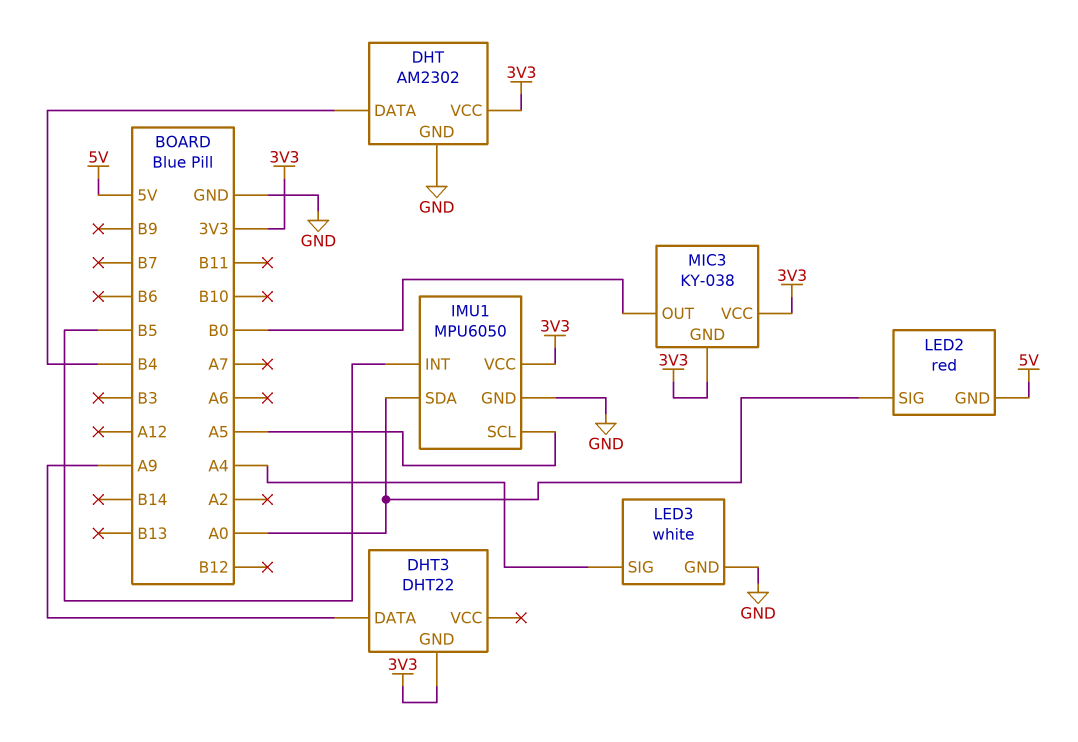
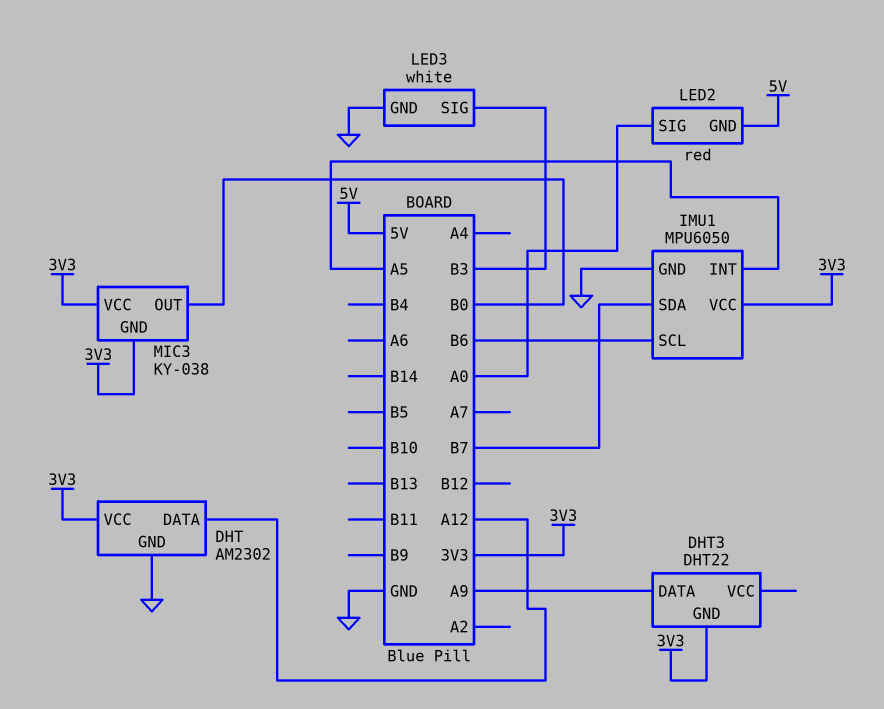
DHT pin DATA: B4 -> A12
IMU1 pin INT: B5 -> A5
IMU1 pin SCL: A5 -> B6
IMU1 pin SDA: A0 -> B7
LED3 pin SIG: A4 -> B3

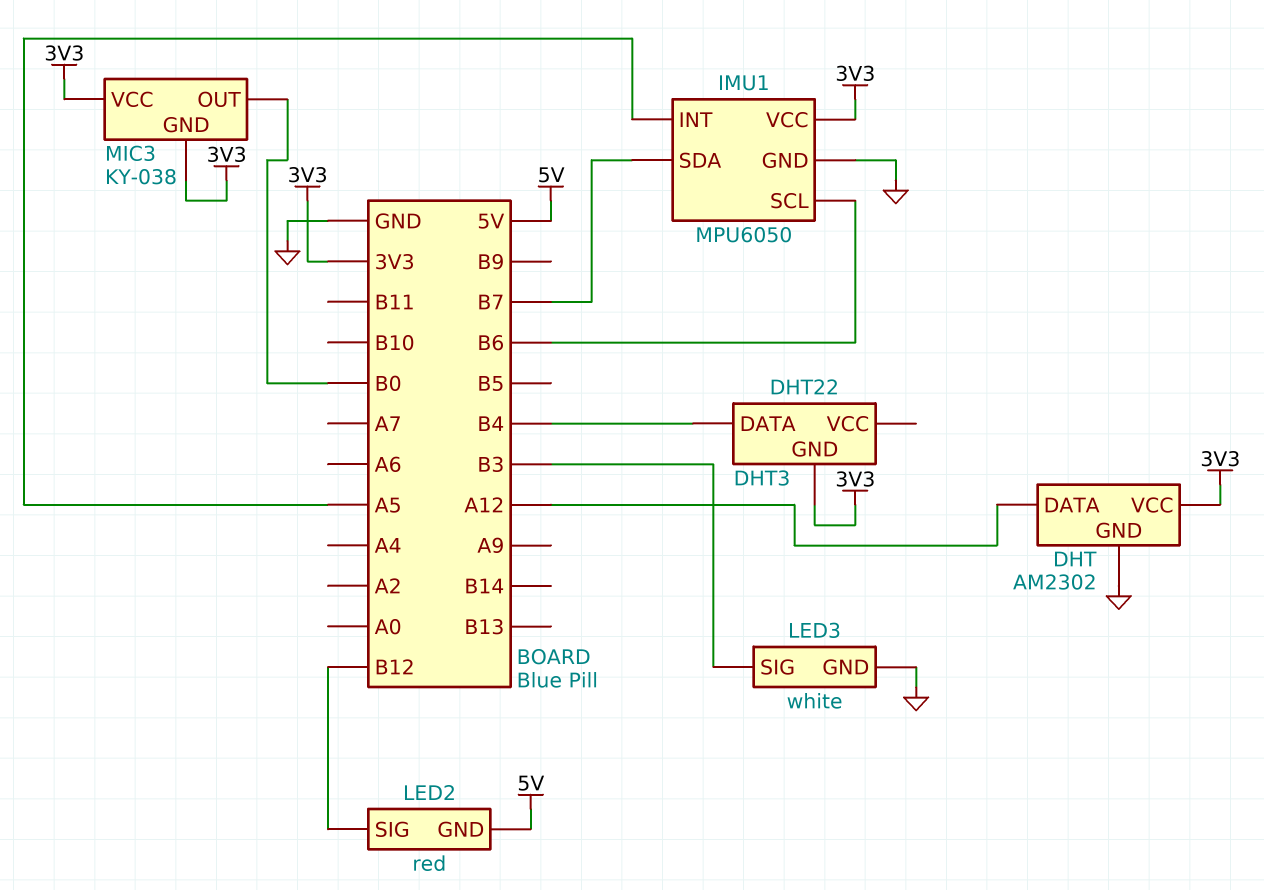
DHT3 pin DATA: A9 -> B4
LED2 pin SIG: A0 -> B12

